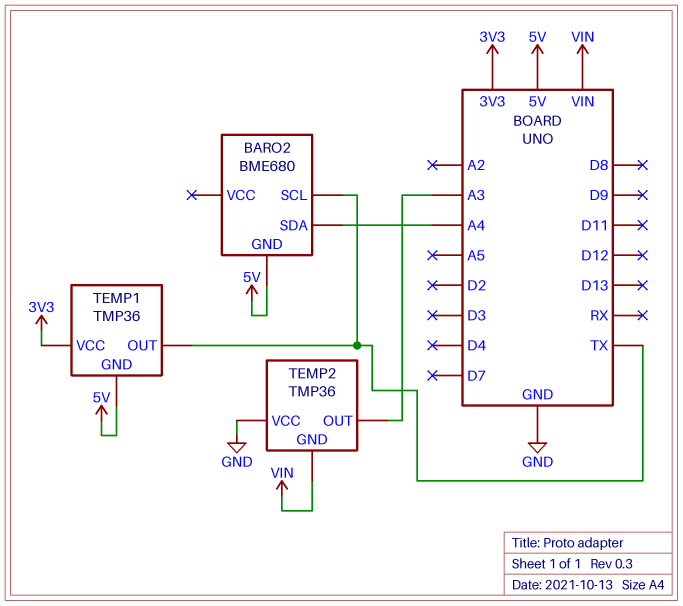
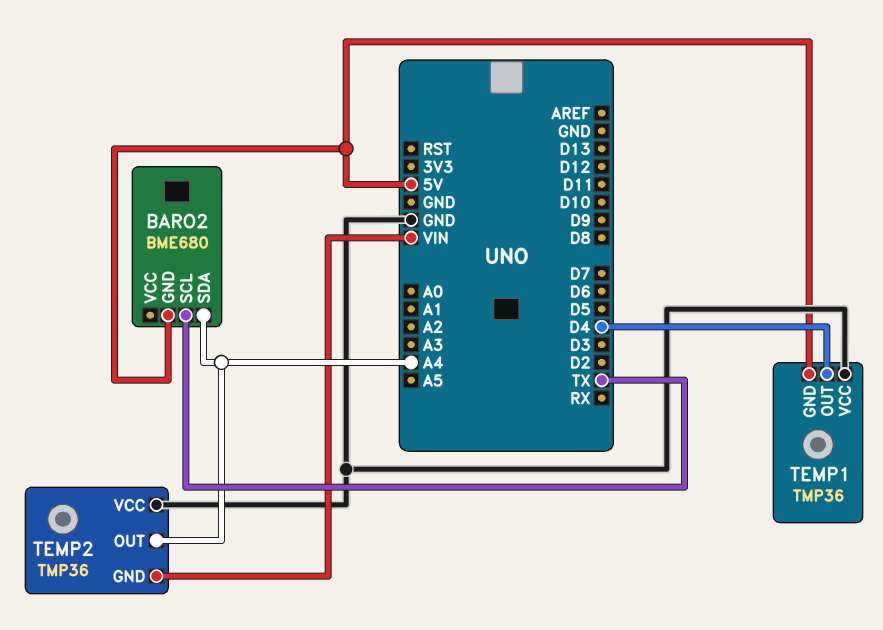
TEMP1 pin OUT: TX -> D4
TEMP1 pin VCC: 3V3 -> GND
TEMP2 pin OUT: A3 -> A4

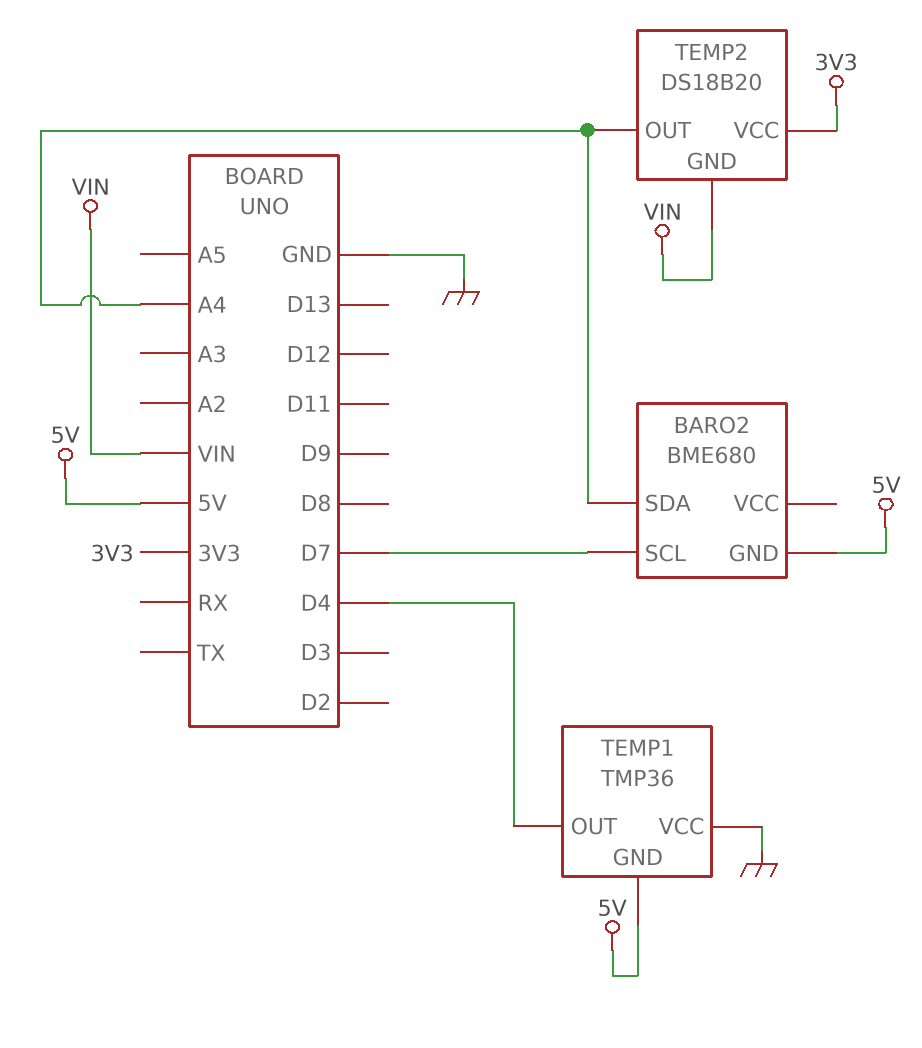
BARO2 pin SCL: TX -> D7
TEMP2: TMP36 -> DS18B20
TEMP2 pin VCC: GND -> 3V3

